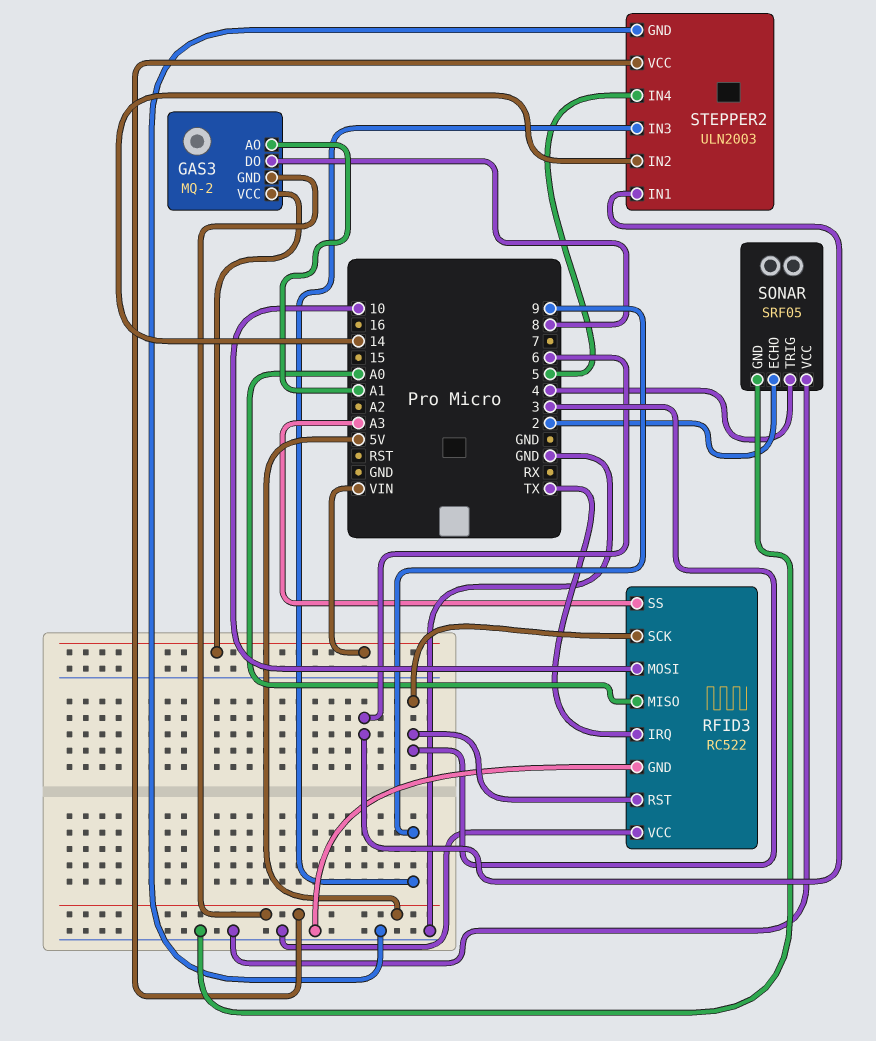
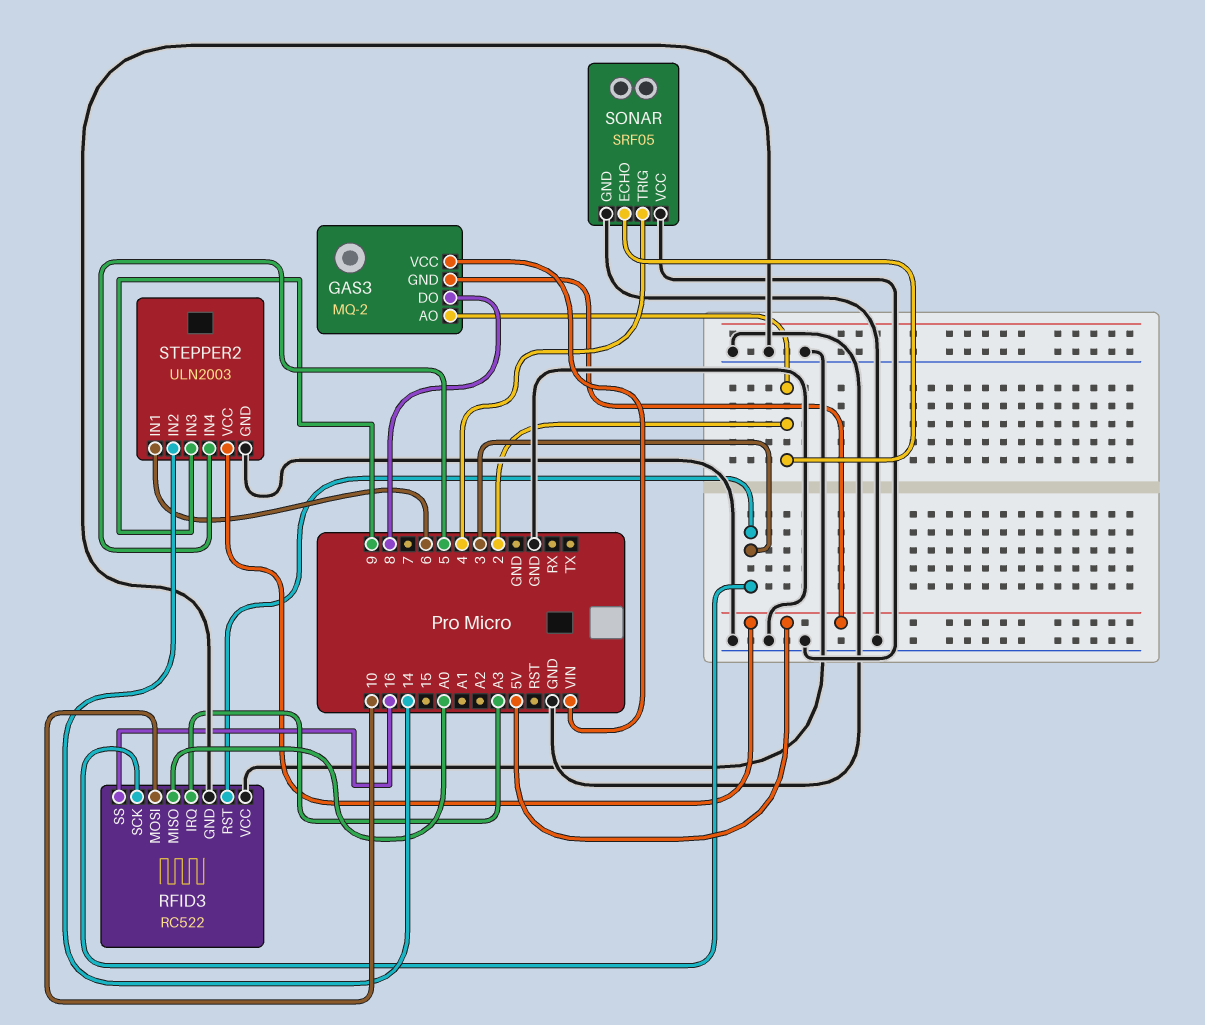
GAS3 pin AO: A1 -> 2
RFID3 pin IRQ: TX -> A3
RFID3 pin SS: A3 -> 16

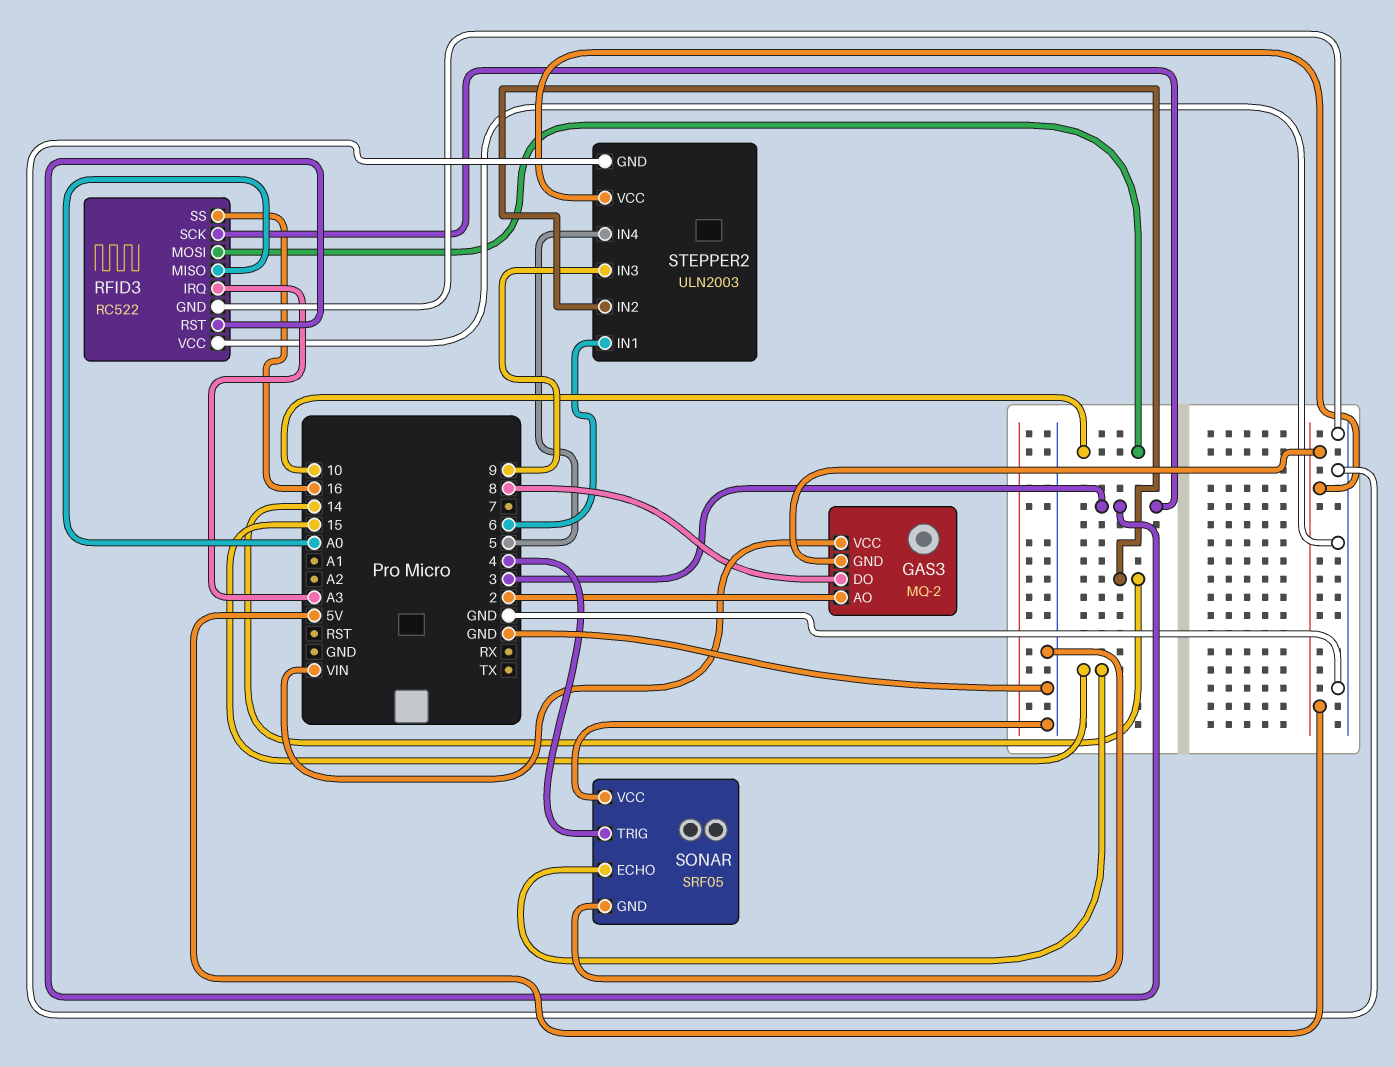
SONAR pin ECHO: 2 -> 15

